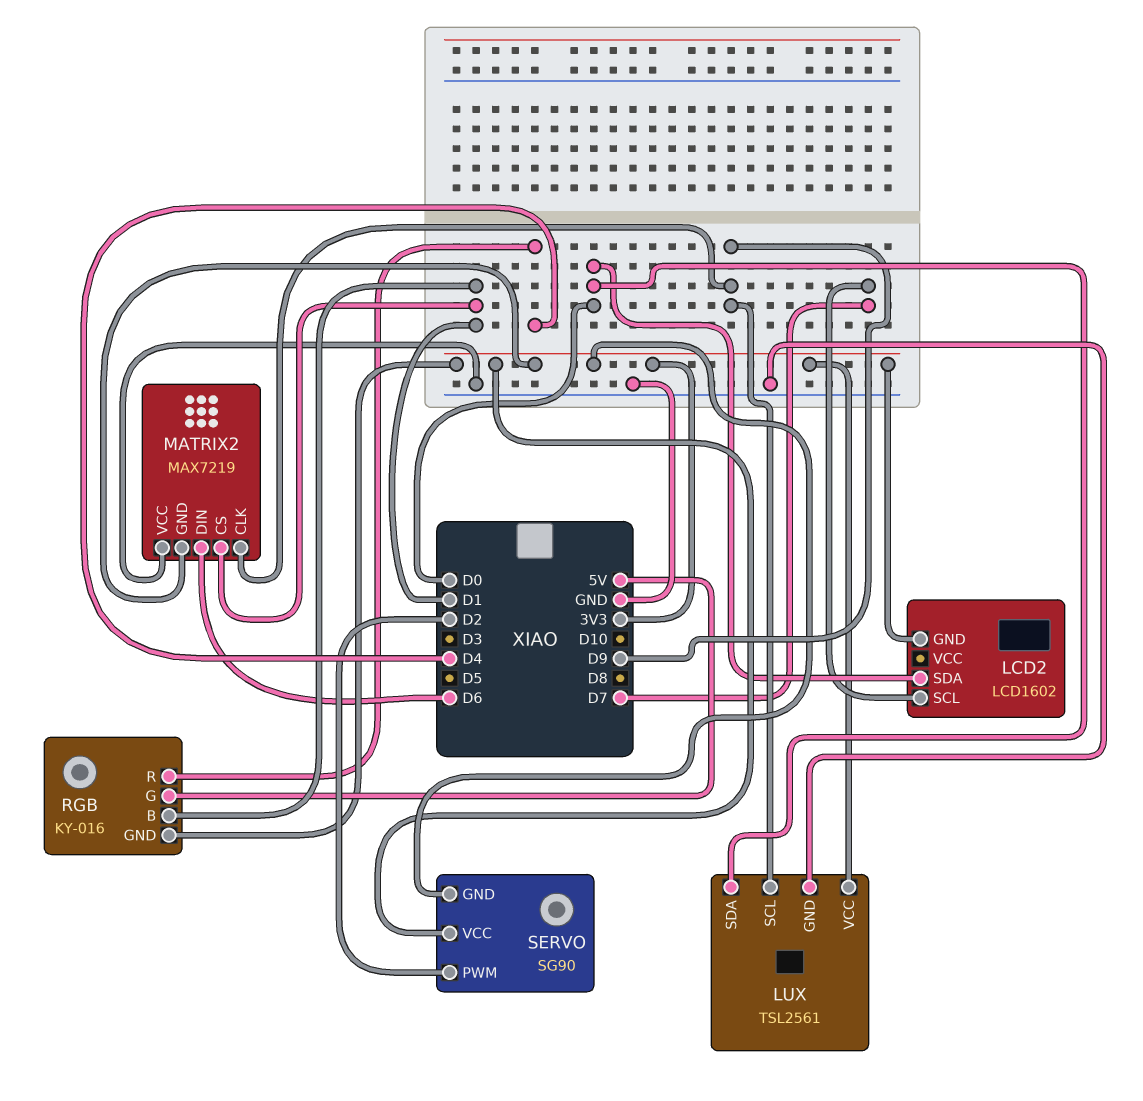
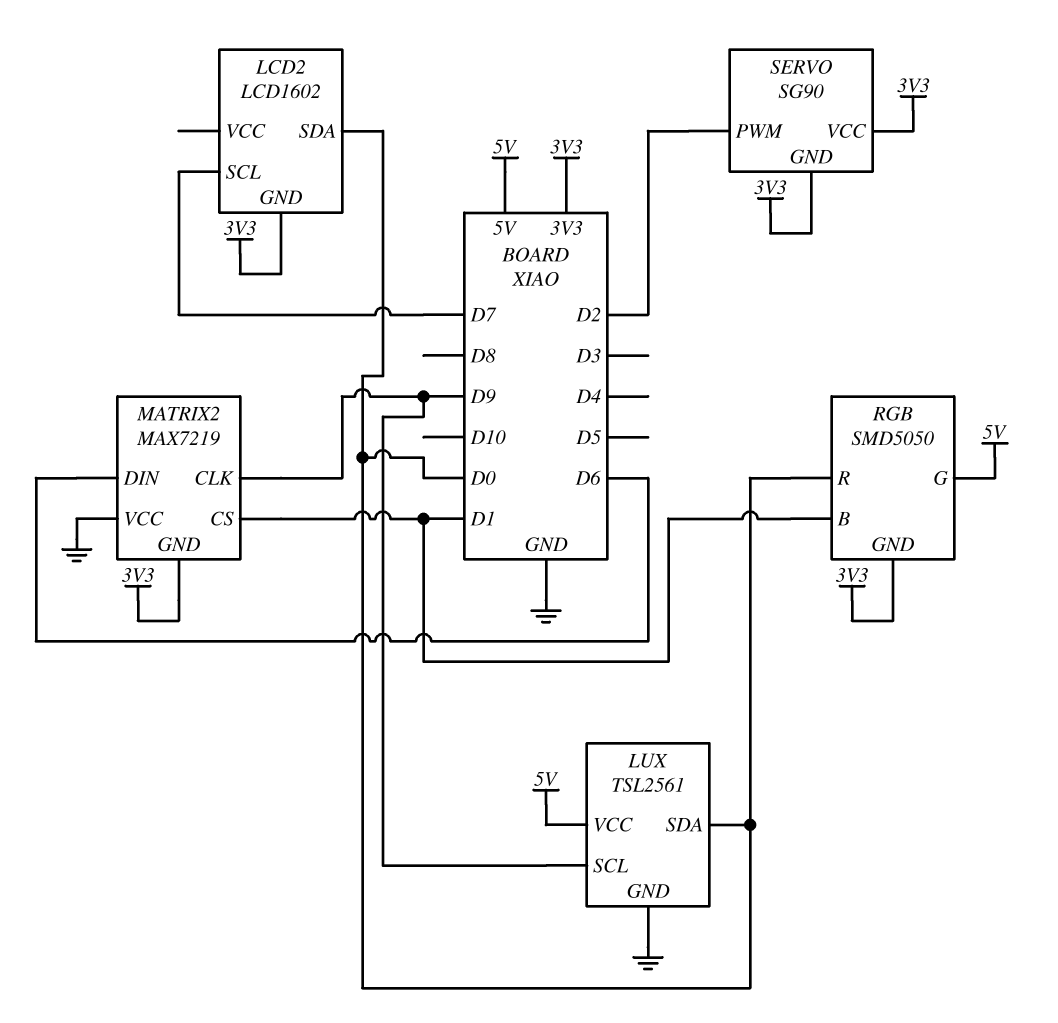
LUX pin VCC: 3V3 -> 5V
RGB: KY-016 -> SMD5050
RGB pin R: D4 -> D0

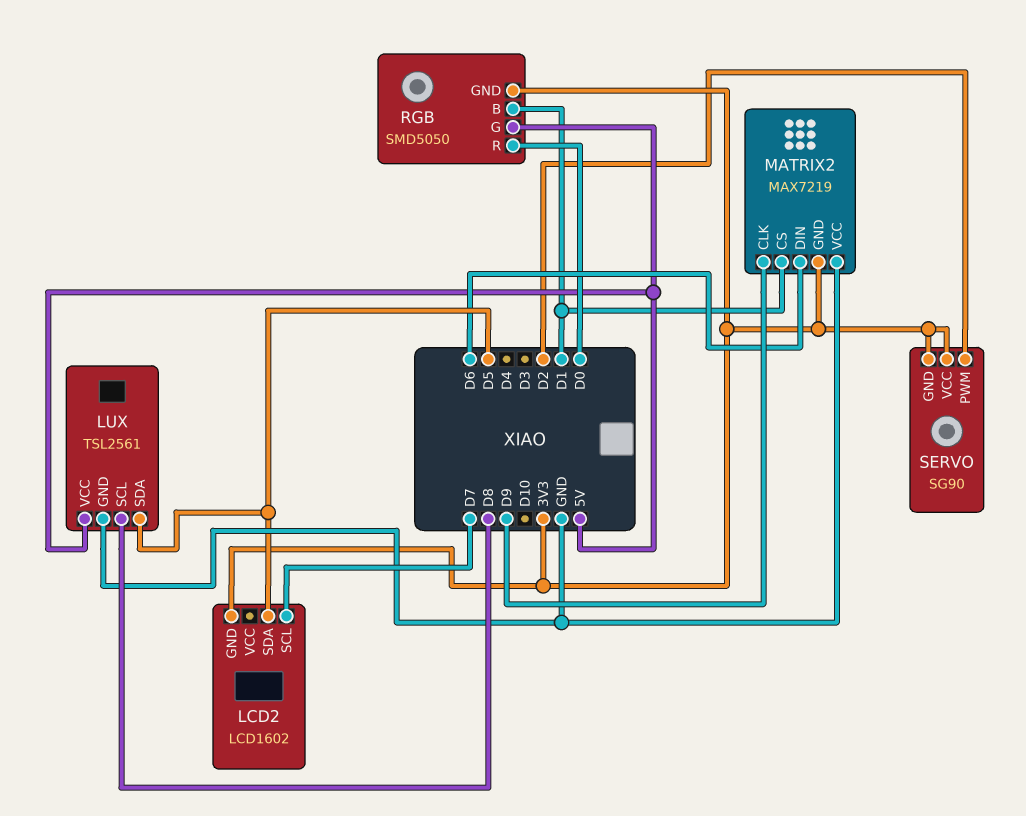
LCD2 pin SDA: D0 -> D5
LUX pin SCL: D9 -> D8
LUX pin SDA: D0 -> D5

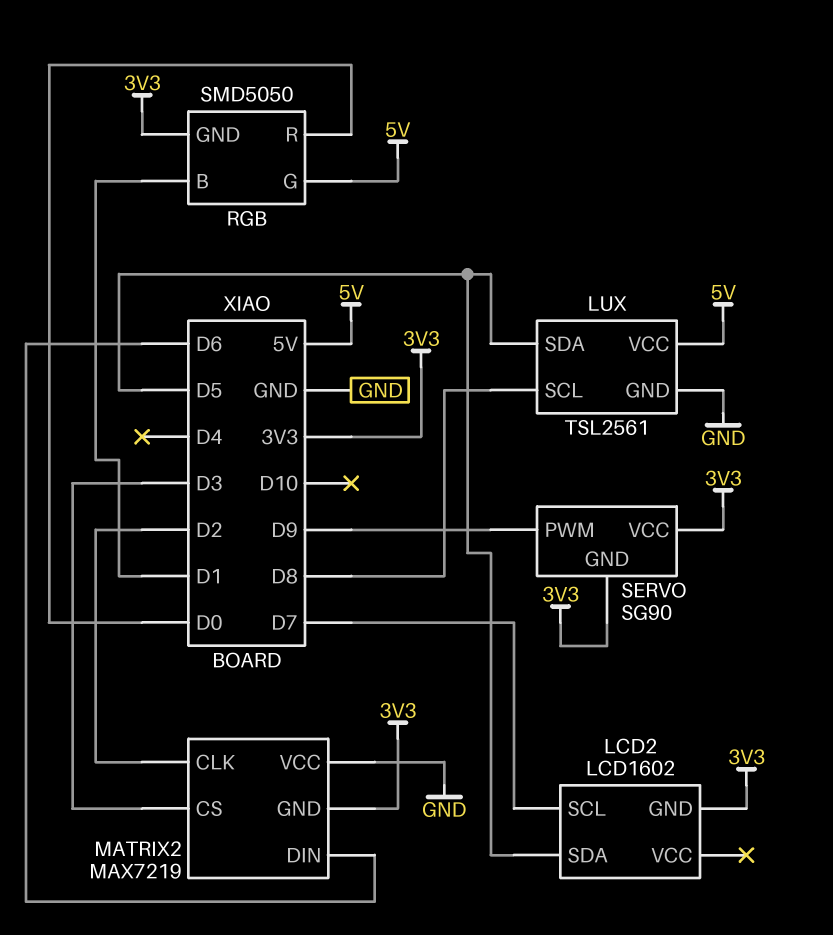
MATRIX2 pin CLK: D9 -> D2
MATRIX2 pin CS: D1 -> D3
SERVO pin PWM: D2 -> D9

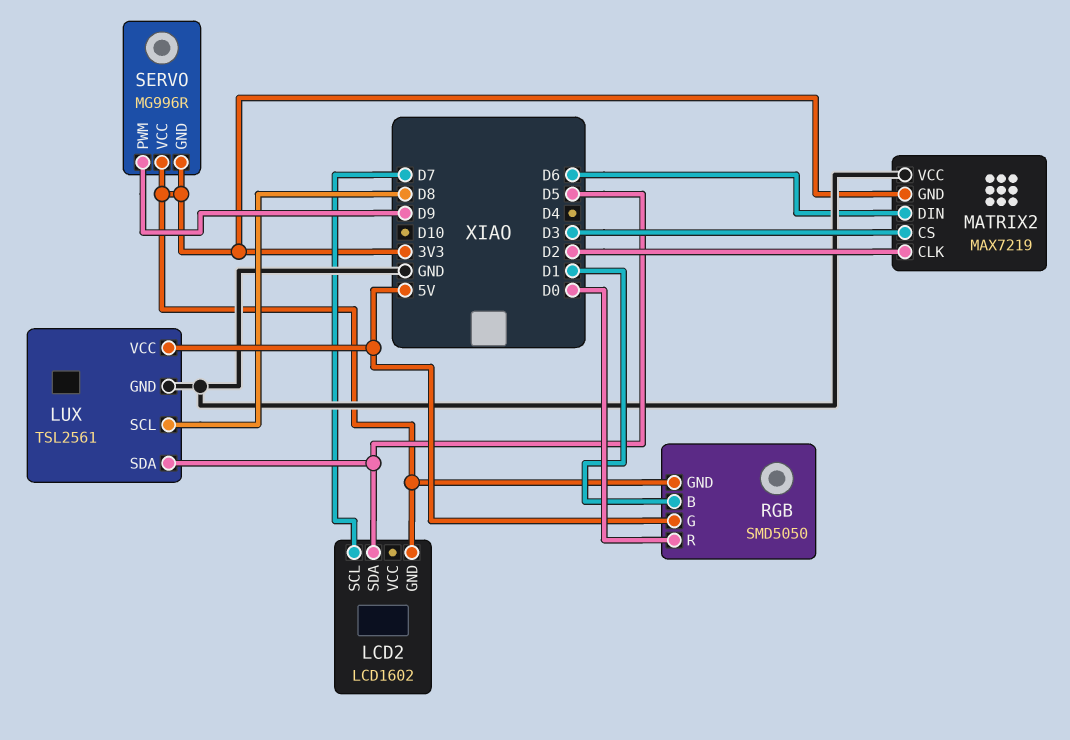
SERVO: SG90 -> MG996R

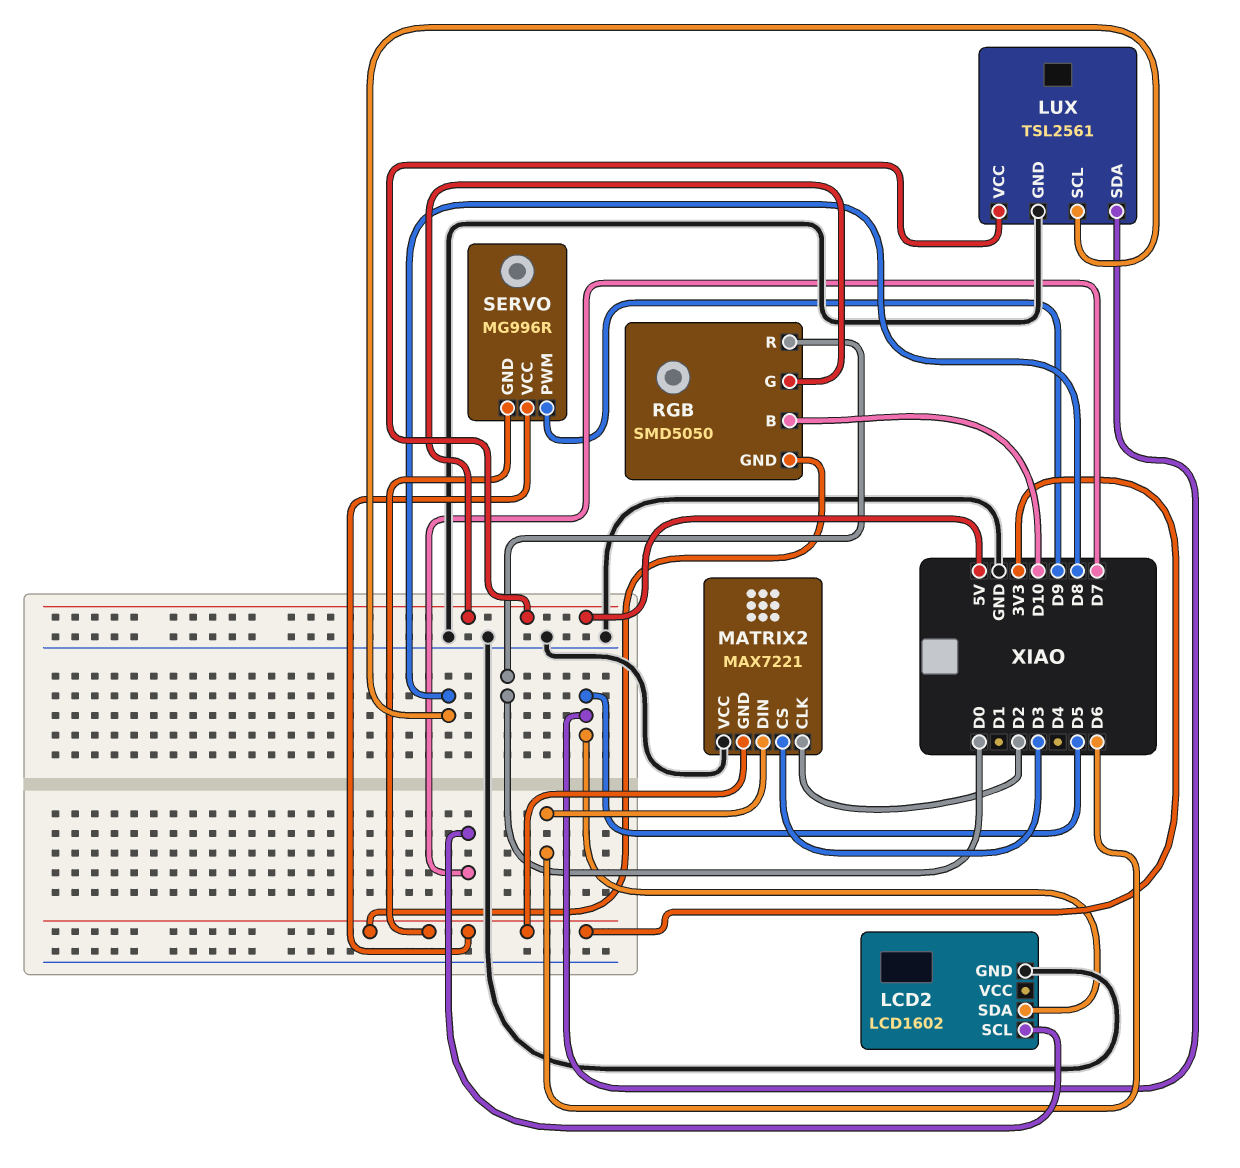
LCD2 pin GND: 3V3 -> GND
MATRIX2: MAX7219 -> MAX7221
RGB pin B: D1 -> D10

